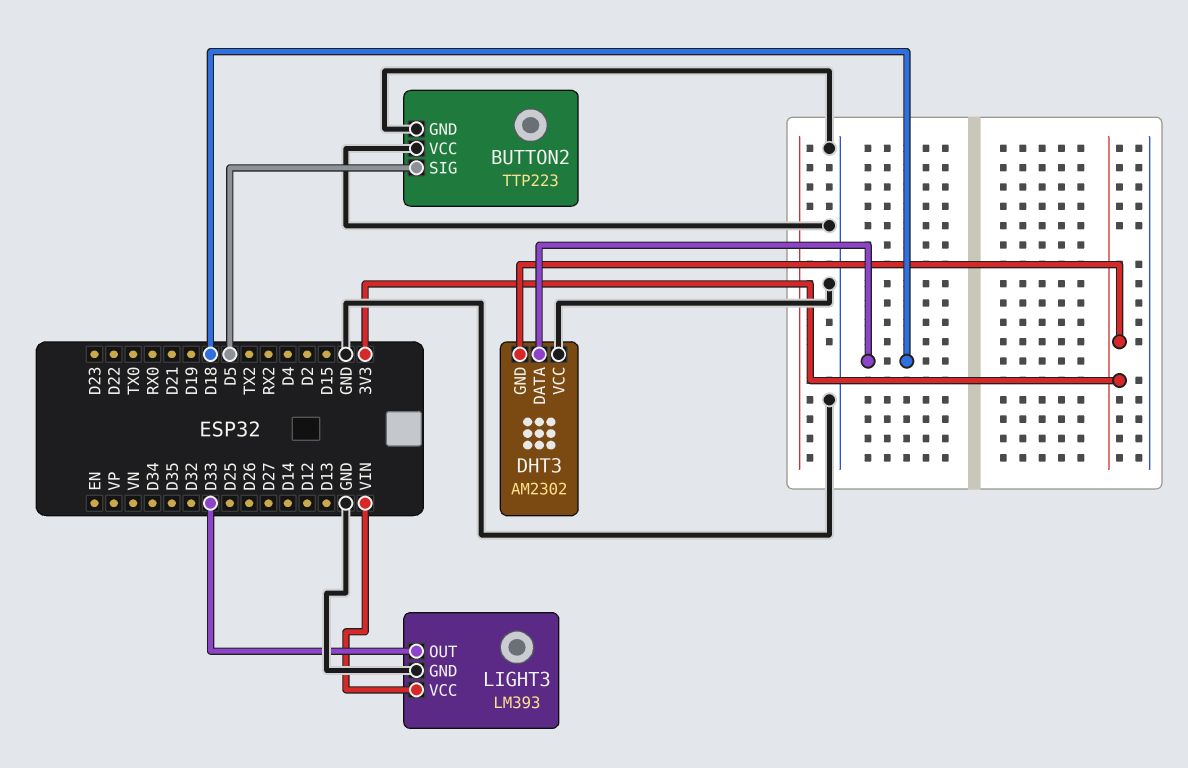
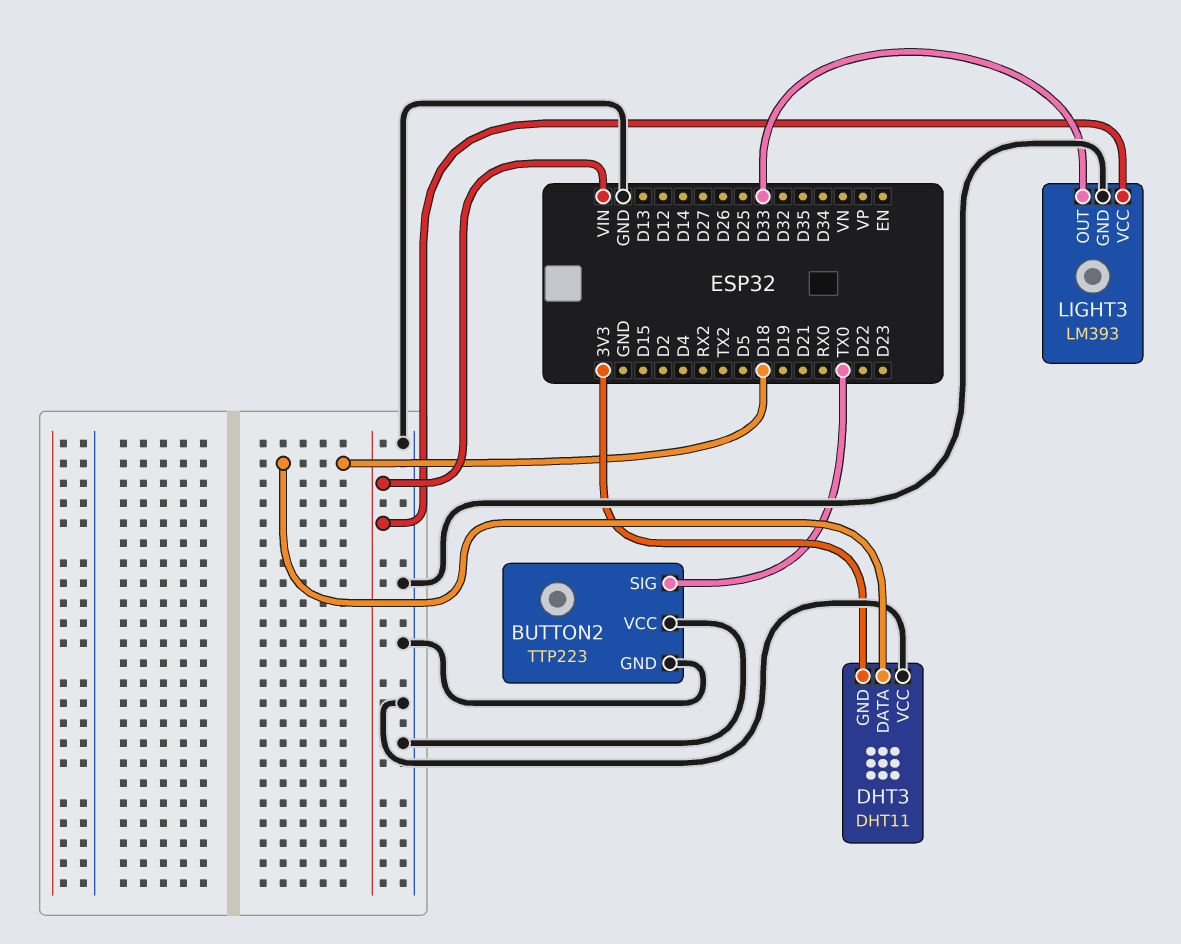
BUTTON2 pin SIG: D5 -> TX0
DHT3: AM2302 -> DHT11

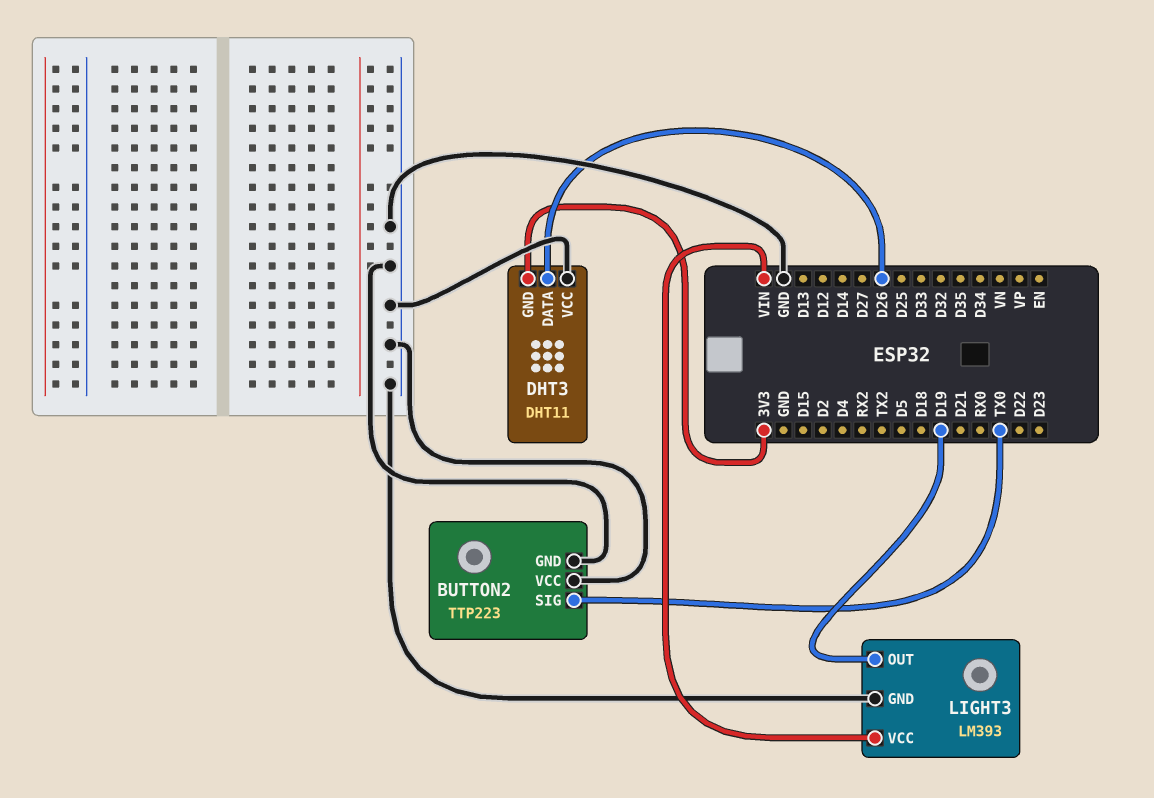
DHT3 pin DATA: D18 -> D26
LIGHT3 pin OUT: D33 -> D19

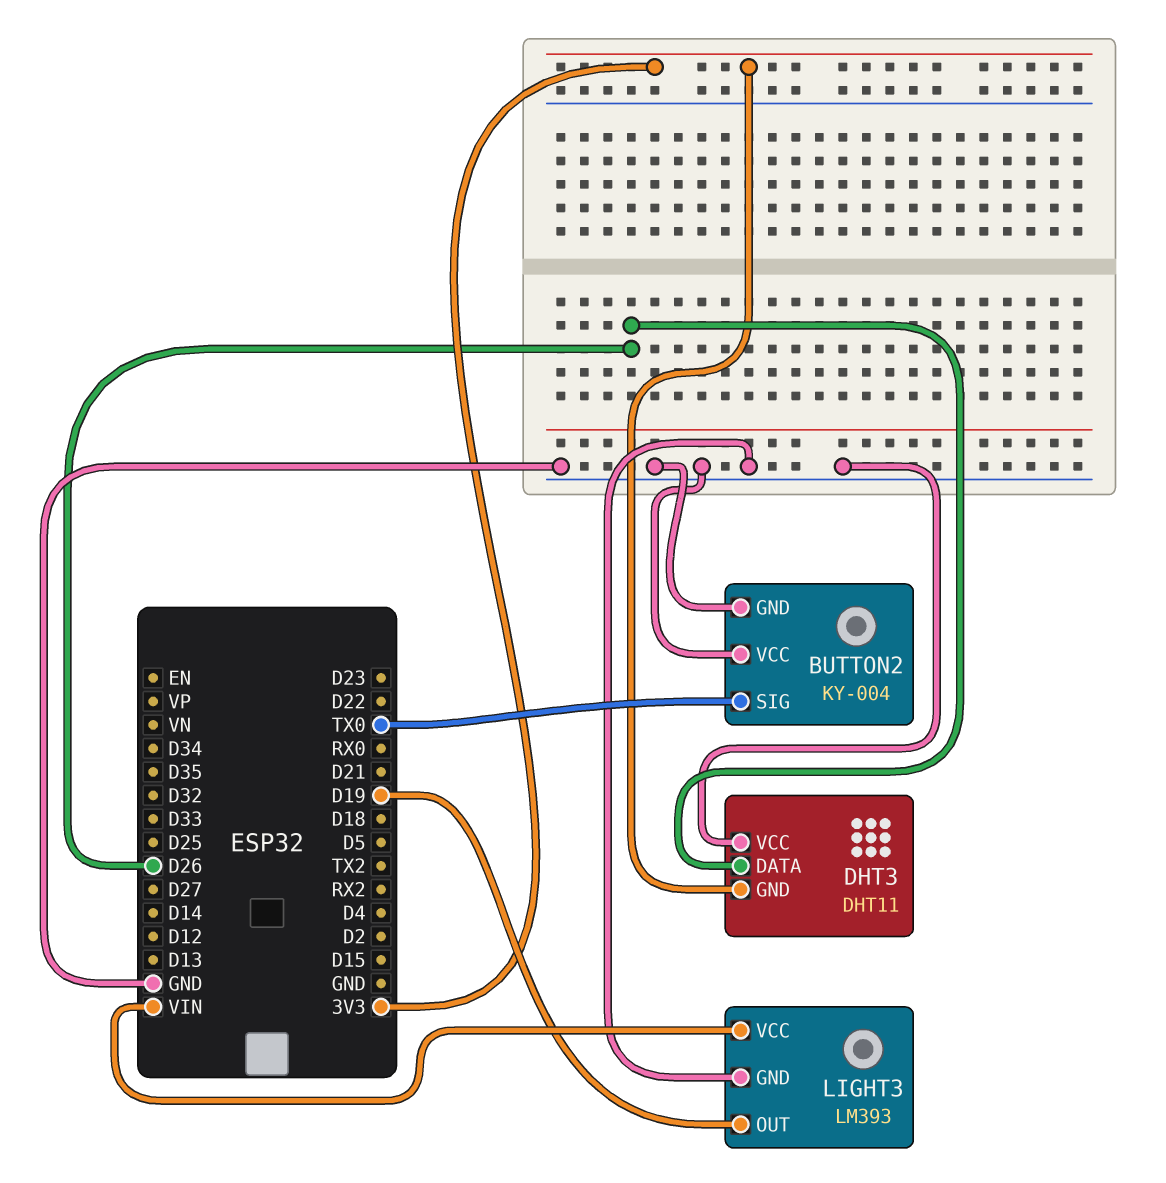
BUTTON2: TTP223 -> KY-004

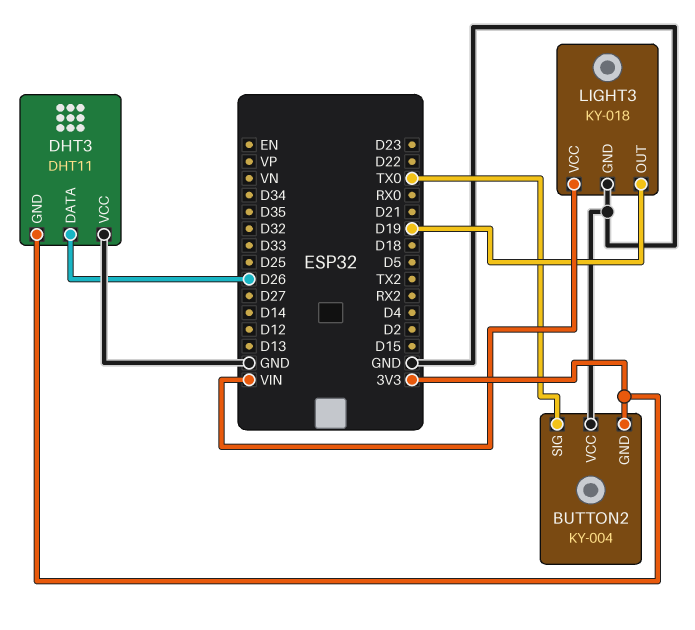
BUTTON2 pin GND: GND -> 3V3
LIGHT3: LM393 -> KY-018

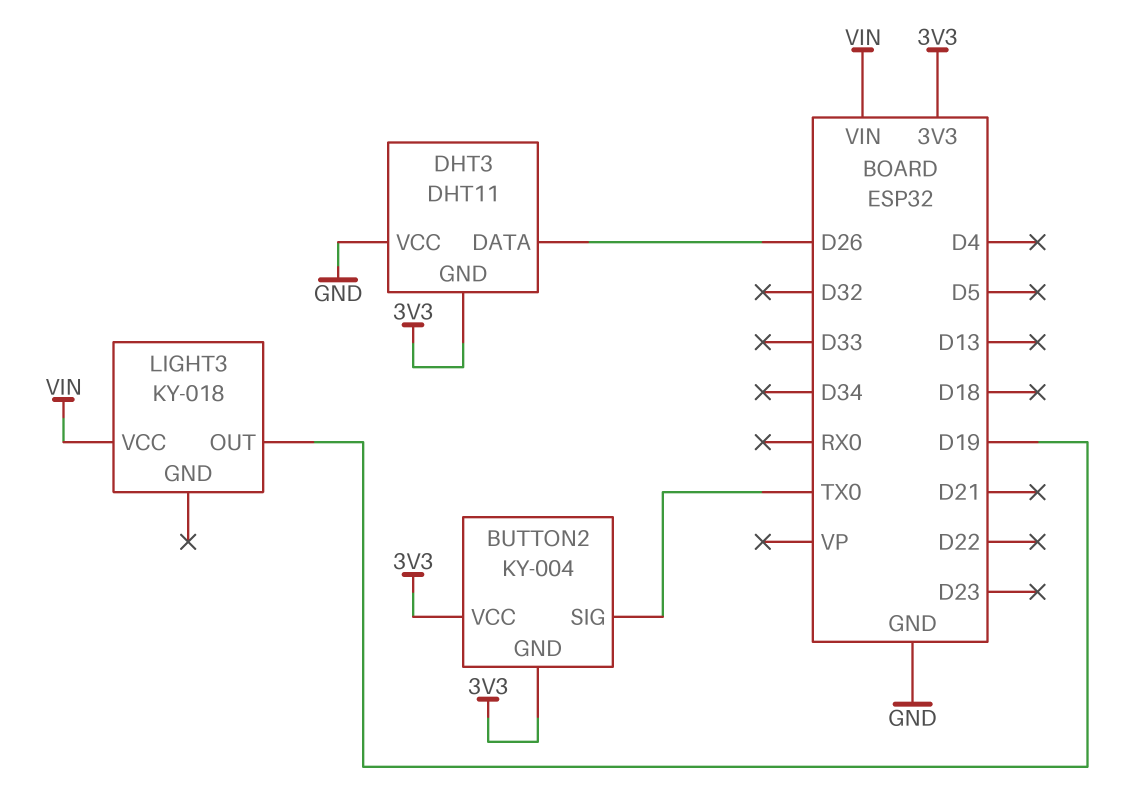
BUTTON2 pin VCC: GND -> 3V3
LIGHT3 pin GND: GND -> none

